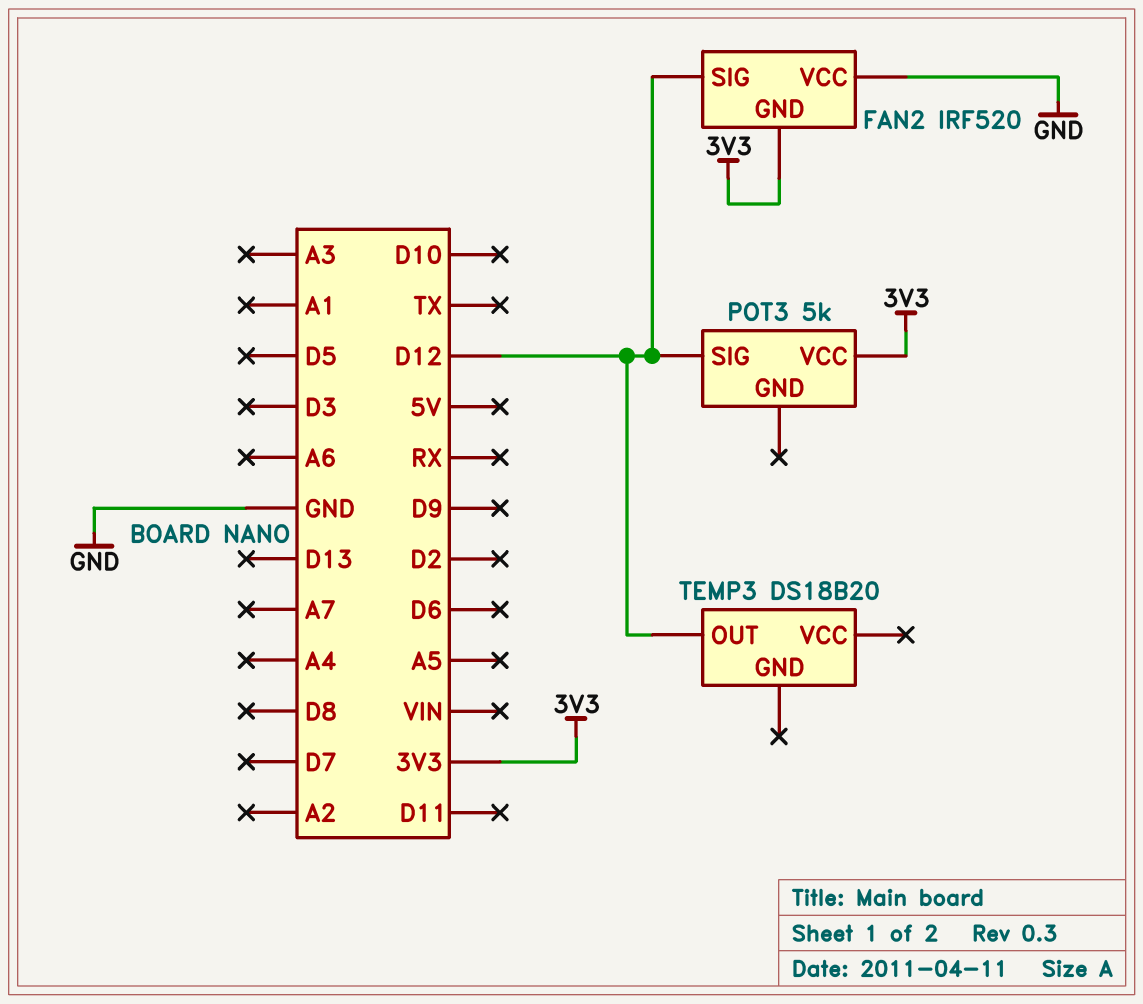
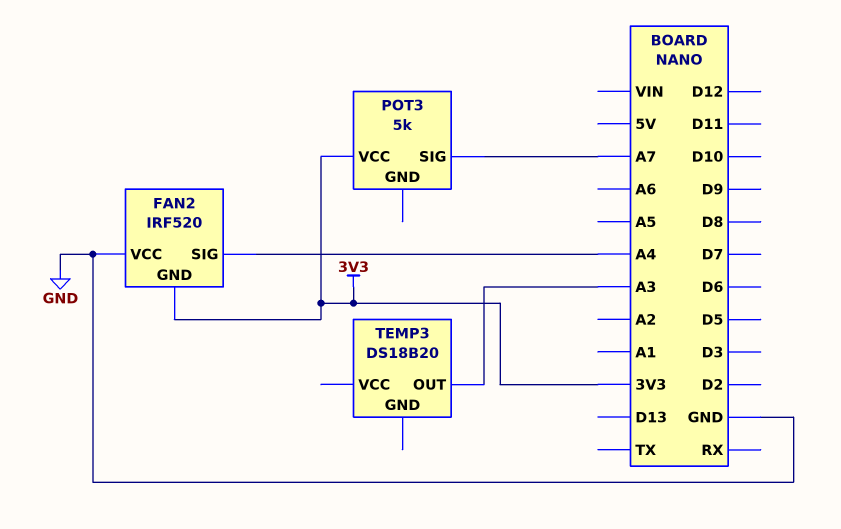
FAN2 pin SIG: D12 -> A4
POT3 pin SIG: D12 -> A7
TEMP3 pin OUT: D12 -> A3

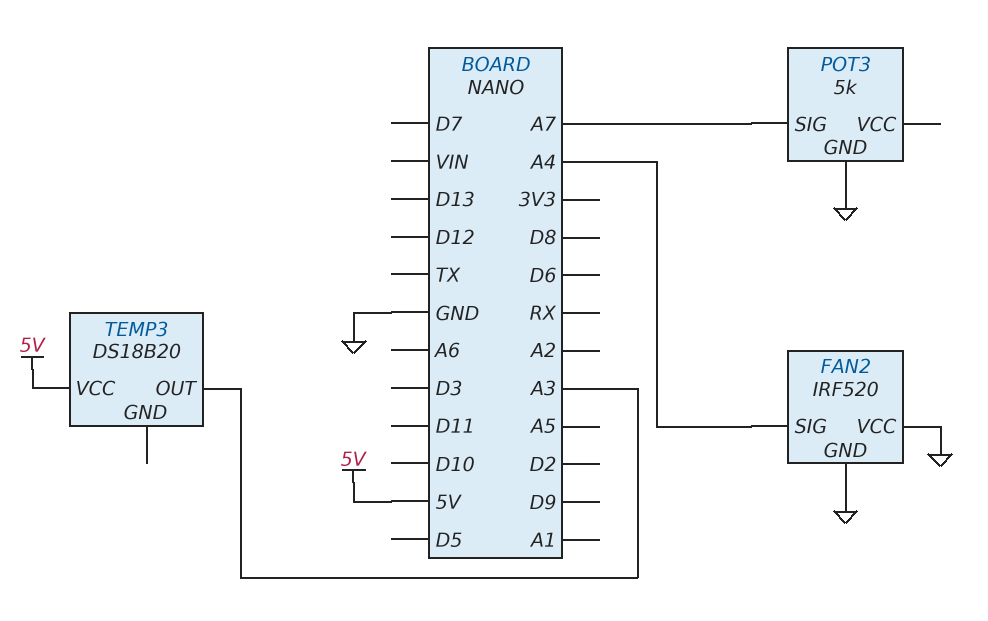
FAN2 pin GND: 3V3 -> GND
POT3 pin GND: none -> GND
POT3 pin VCC: 3V3 -> none
TEMP3 pin VCC: none -> 5V

